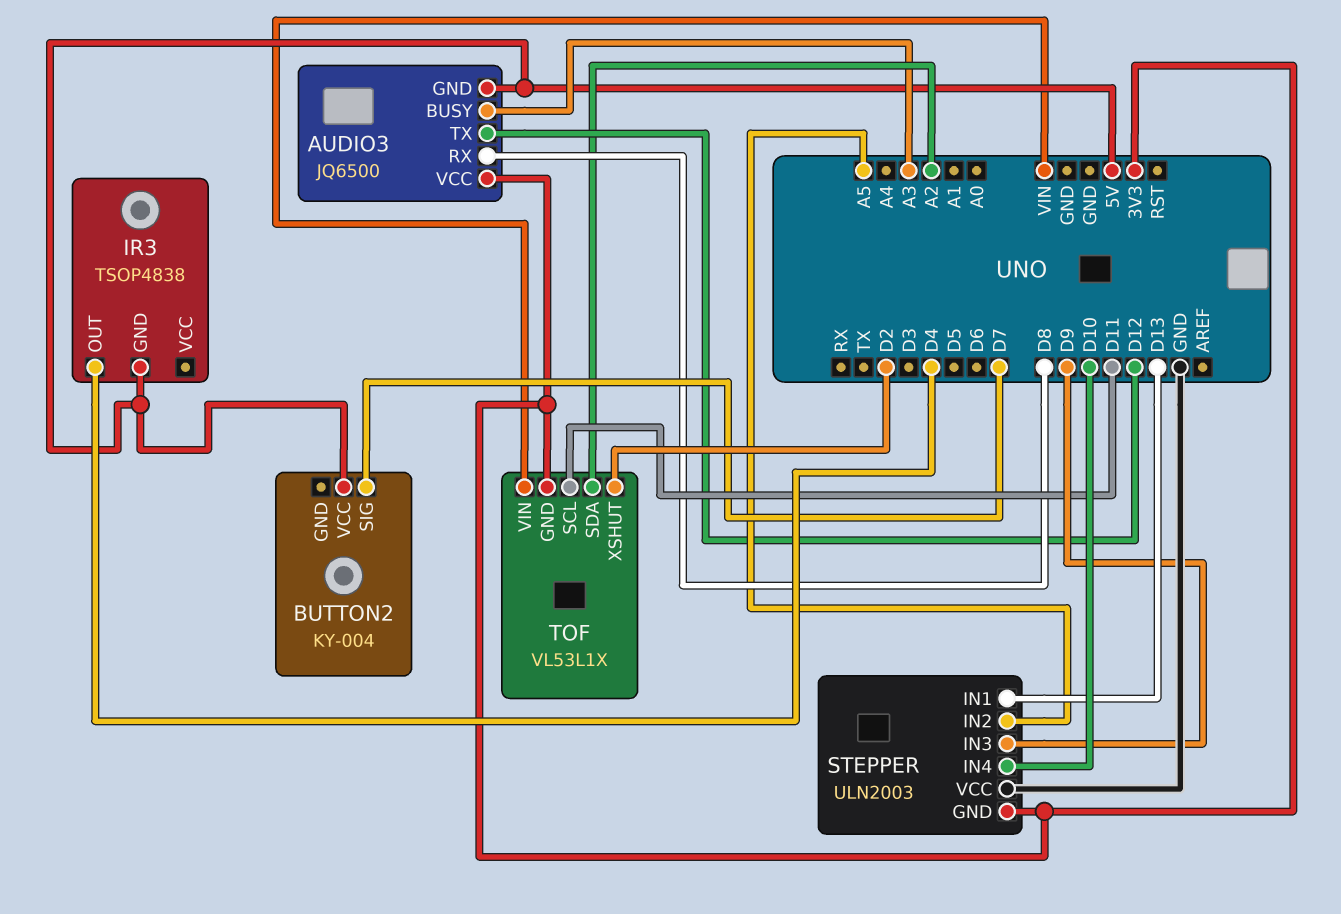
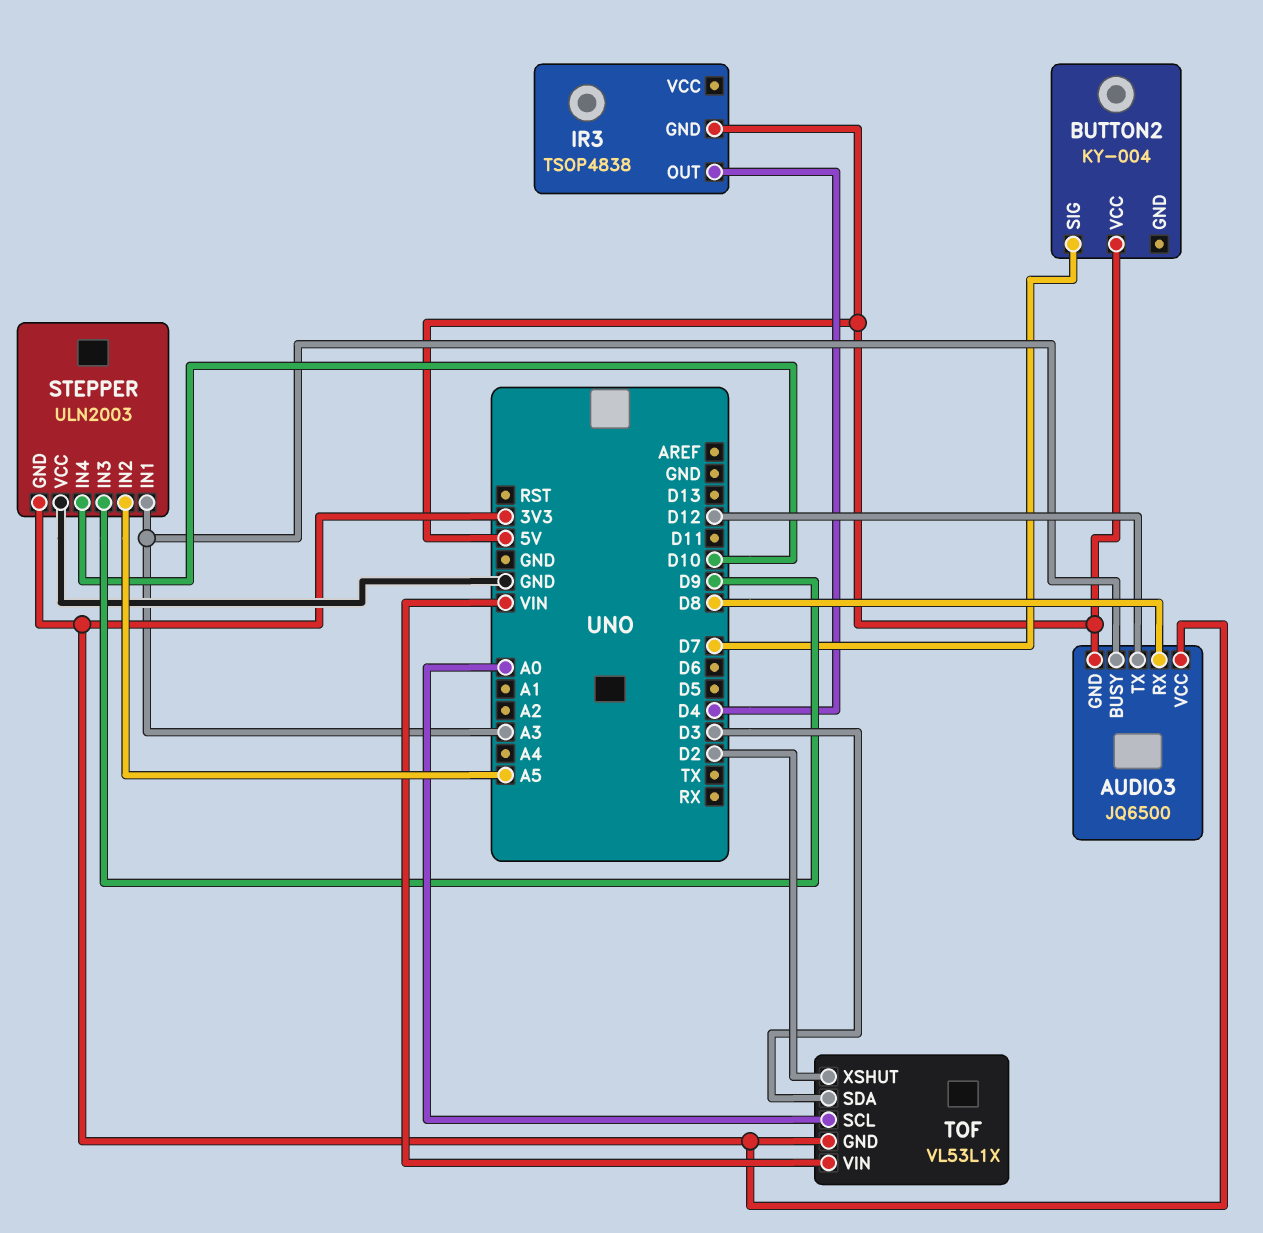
STEPPER pin IN1: D13 -> A3
TOF pin SCL: D11 -> A0
TOF pin SDA: A2 -> D3

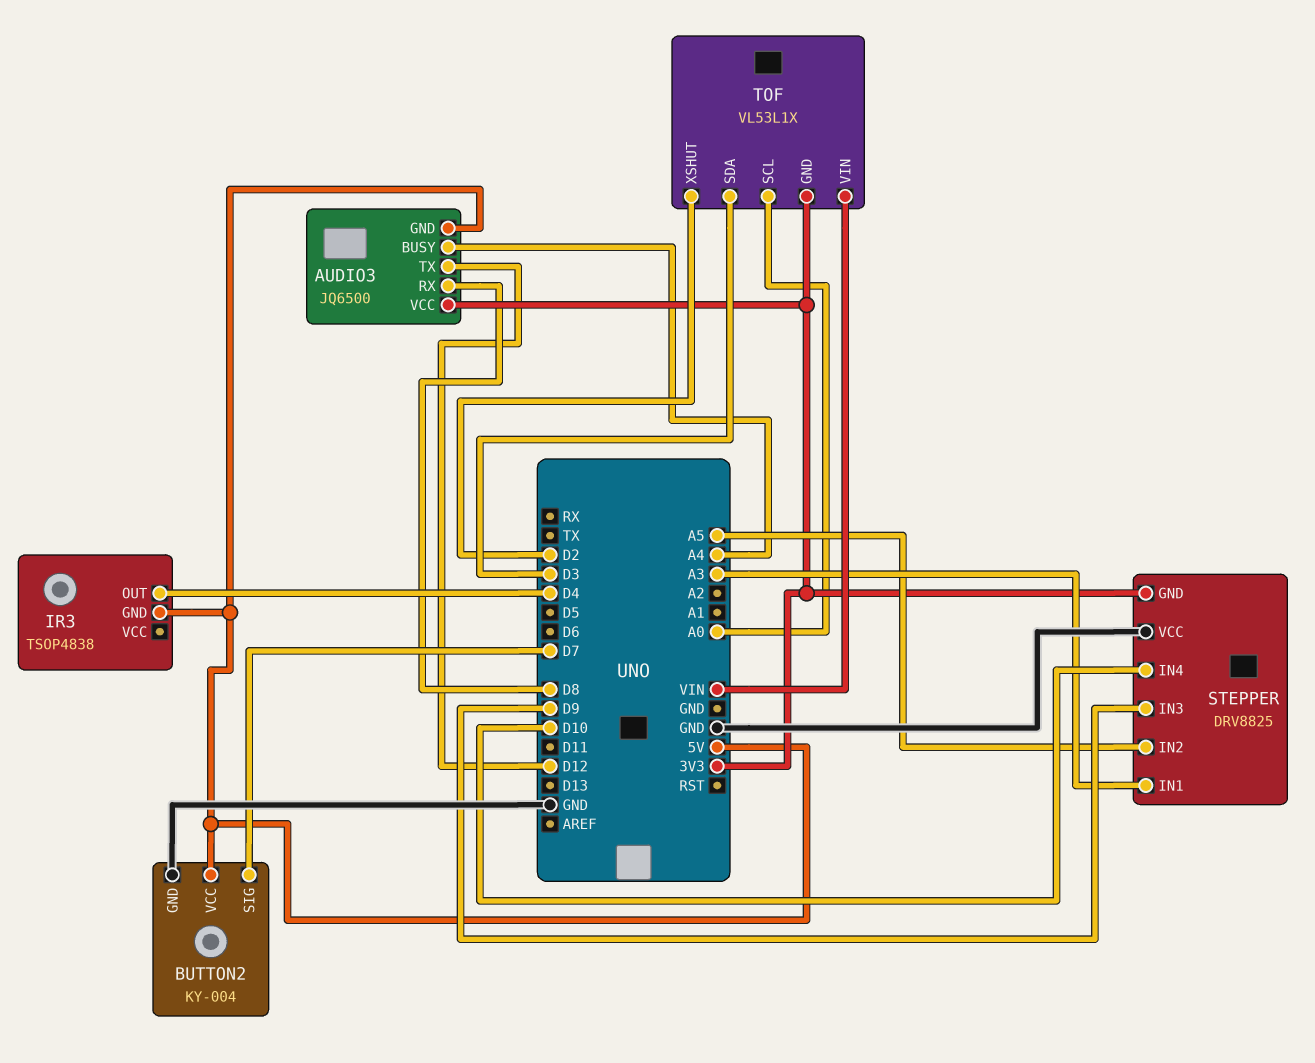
AUDIO3 pin BUSY: A3 -> A4
BUTTON2 pin GND: none -> GND
STEPPER: ULN2003 -> DRV8825

